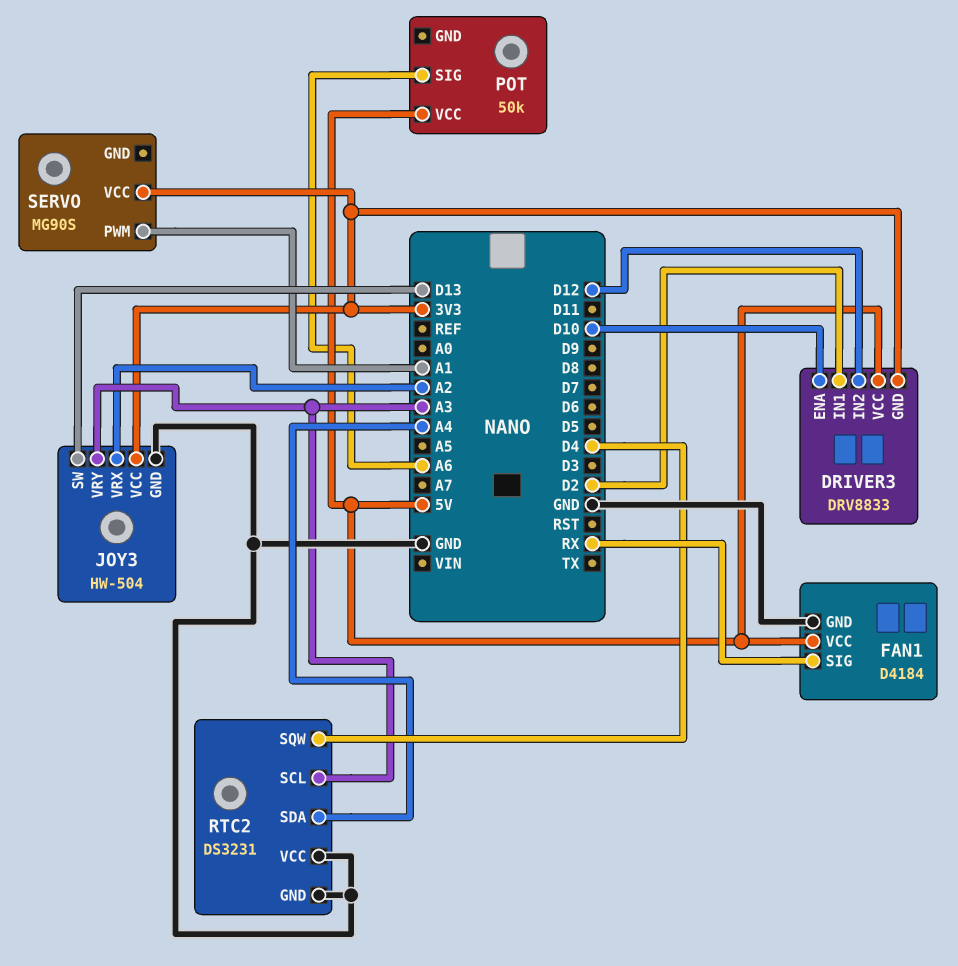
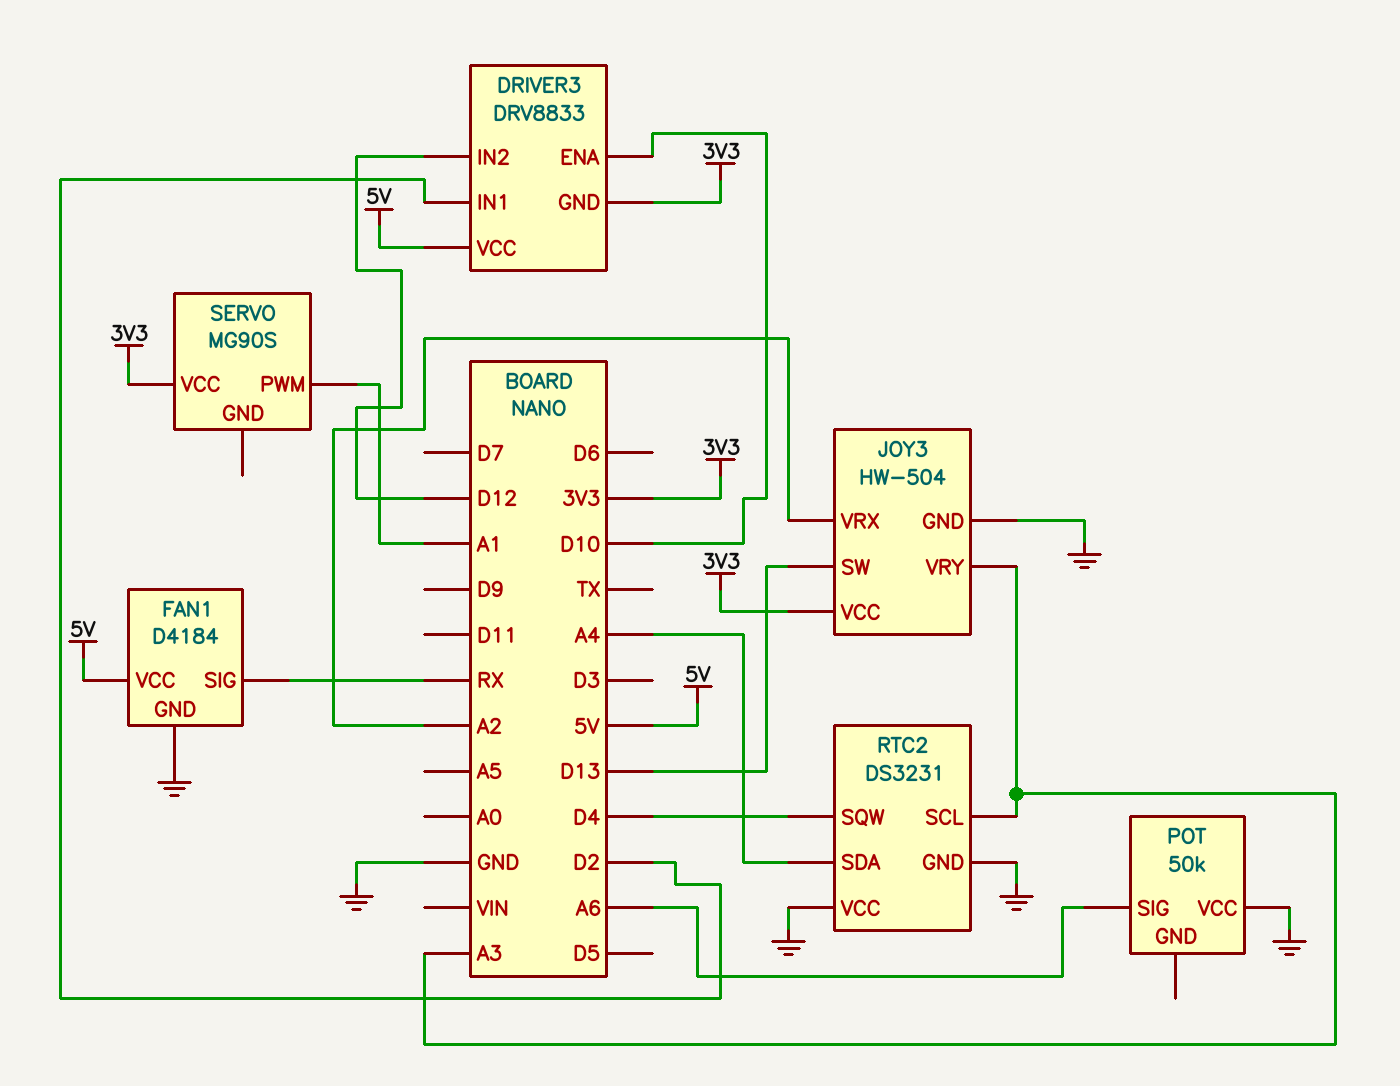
POT pin VCC: 5V -> GND

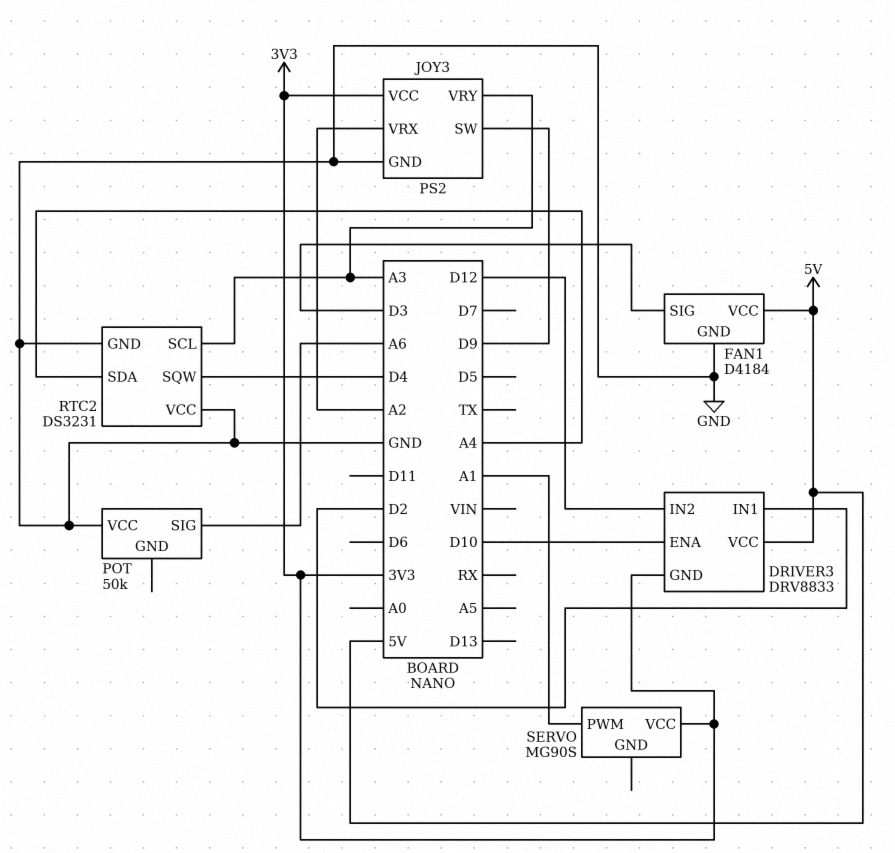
FAN1 pin SIG: RX -> D3
JOY3: HW-504 -> PS2
JOY3 pin SW: D13 -> D9

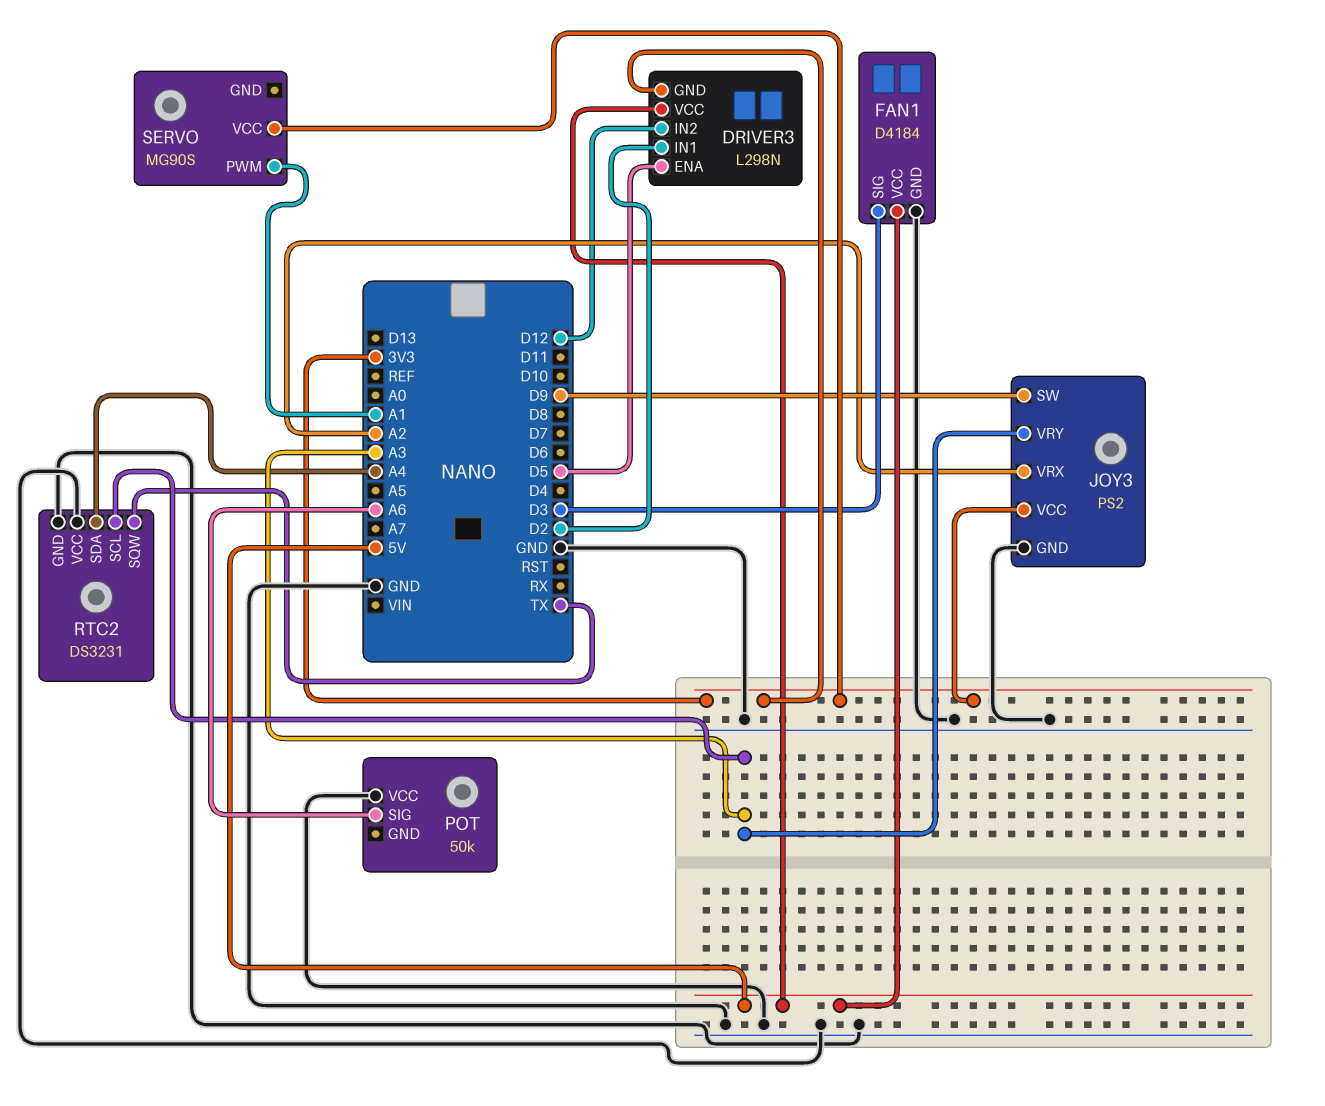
DRIVER3: DRV8833 -> L298N
DRIVER3 pin ENA: D10 -> D5
RTC2 pin SQW: D4 -> TX

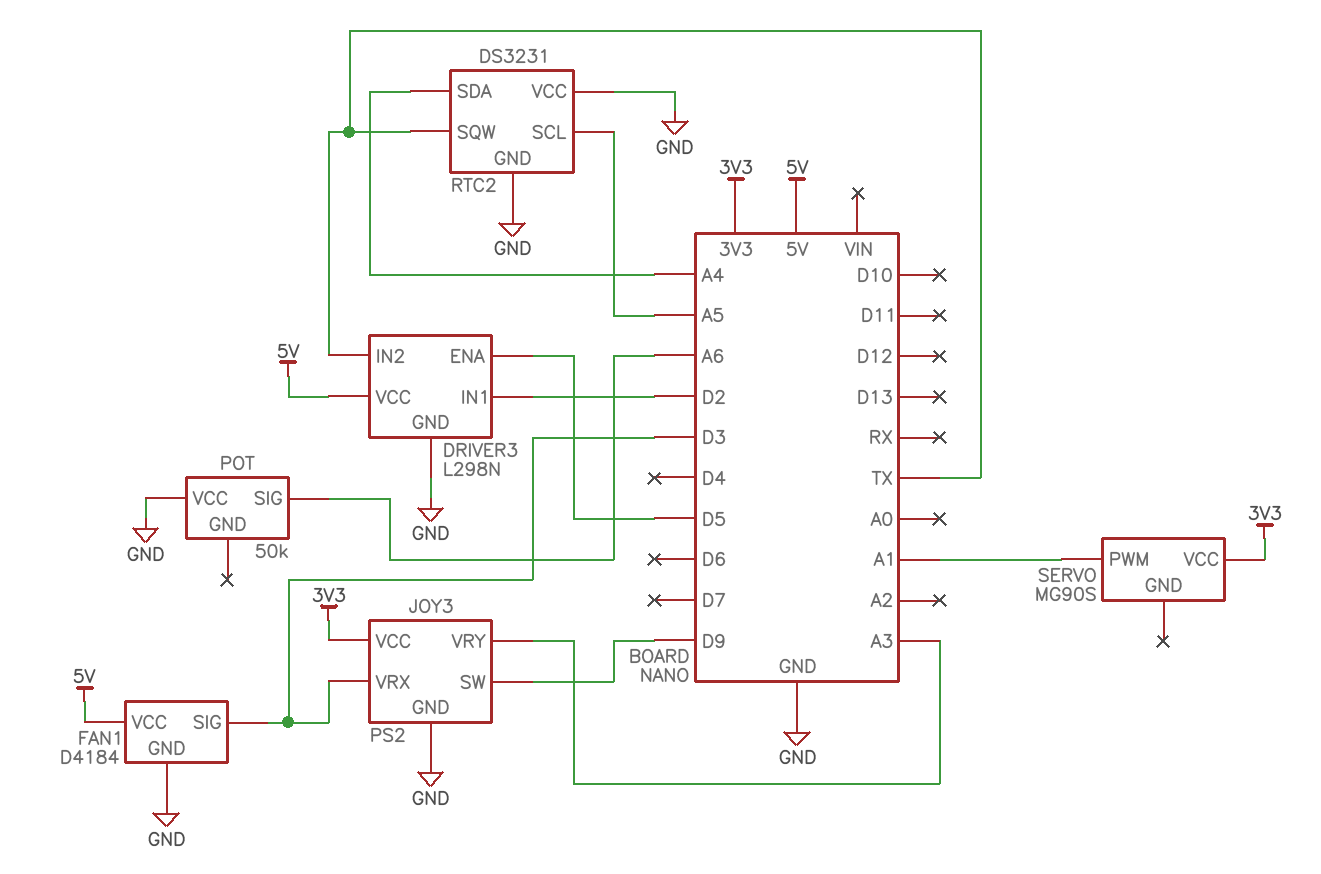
DRIVER3 pin GND: 3V3 -> GND
DRIVER3 pin IN2: D12 -> TX
JOY3 pin VRX: A2 -> D3
RTC2 pin SCL: A3 -> A5

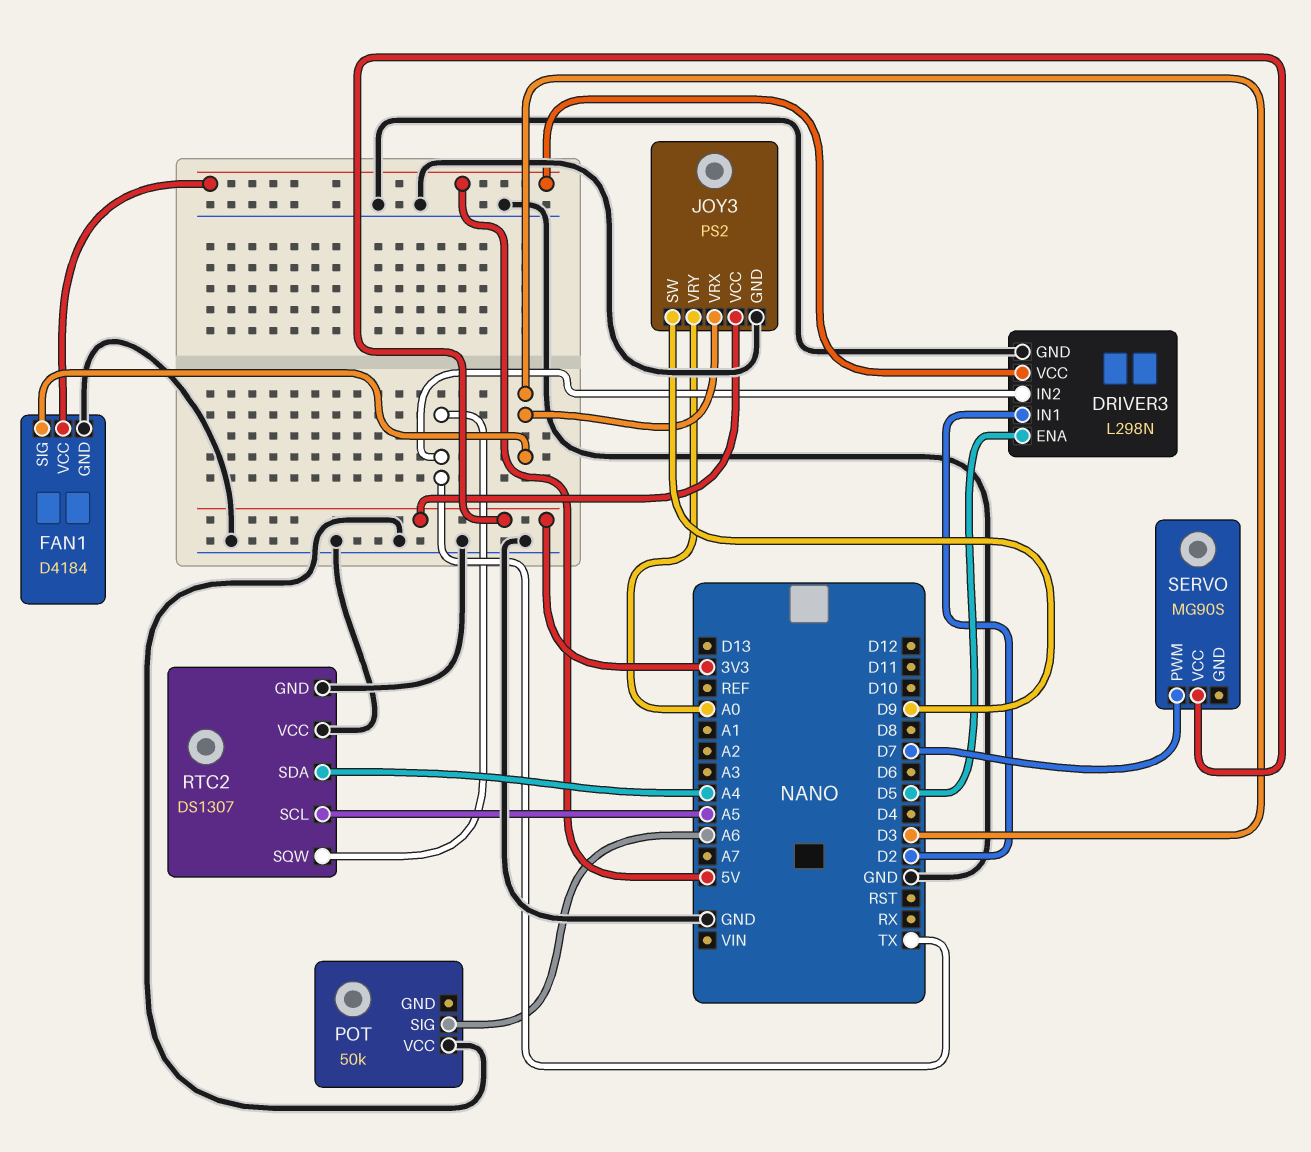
JOY3 pin VRY: A3 -> A0
RTC2: DS3231 -> DS1307
SERVO pin PWM: A1 -> D7

